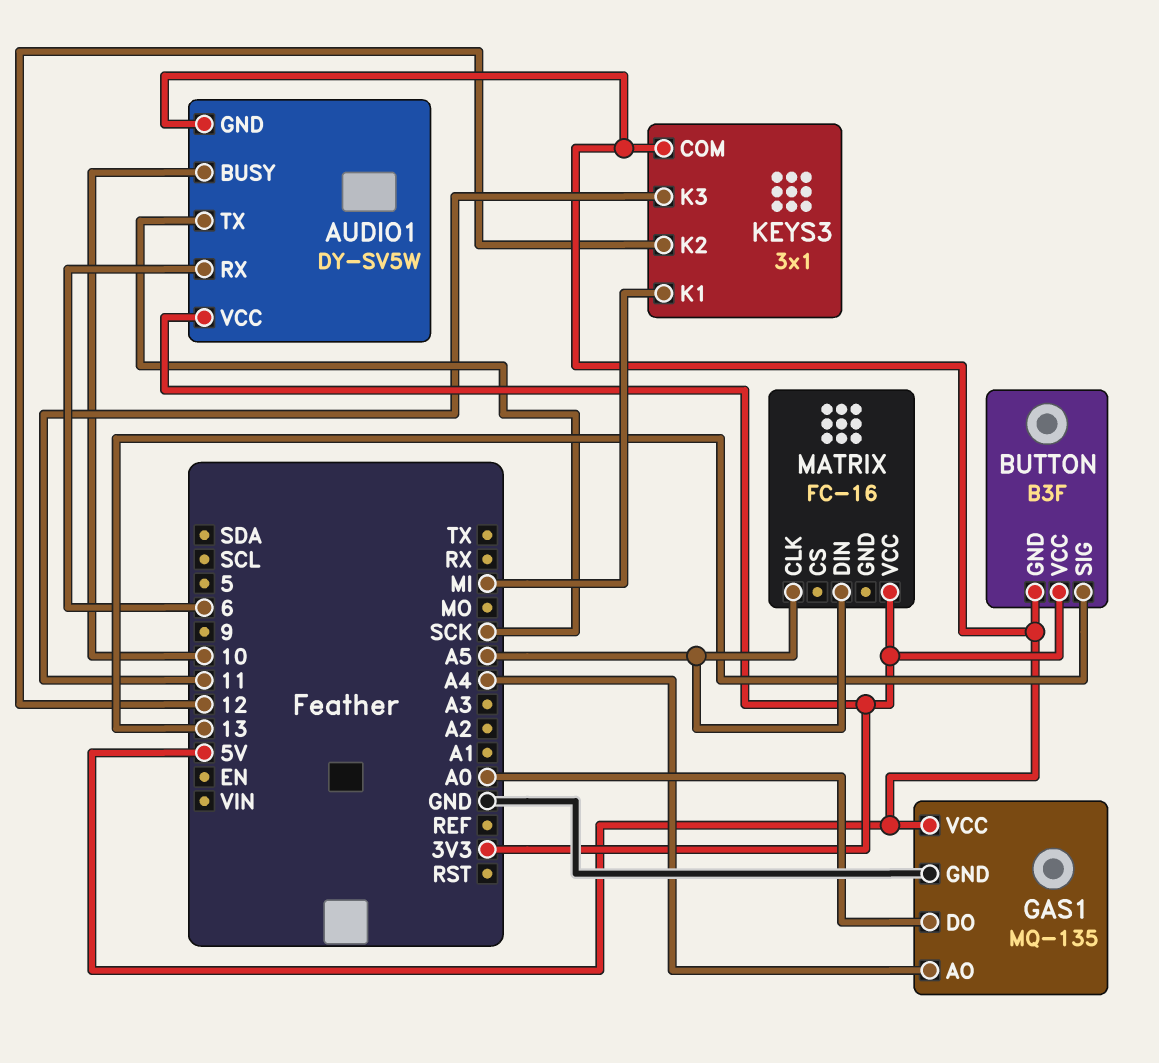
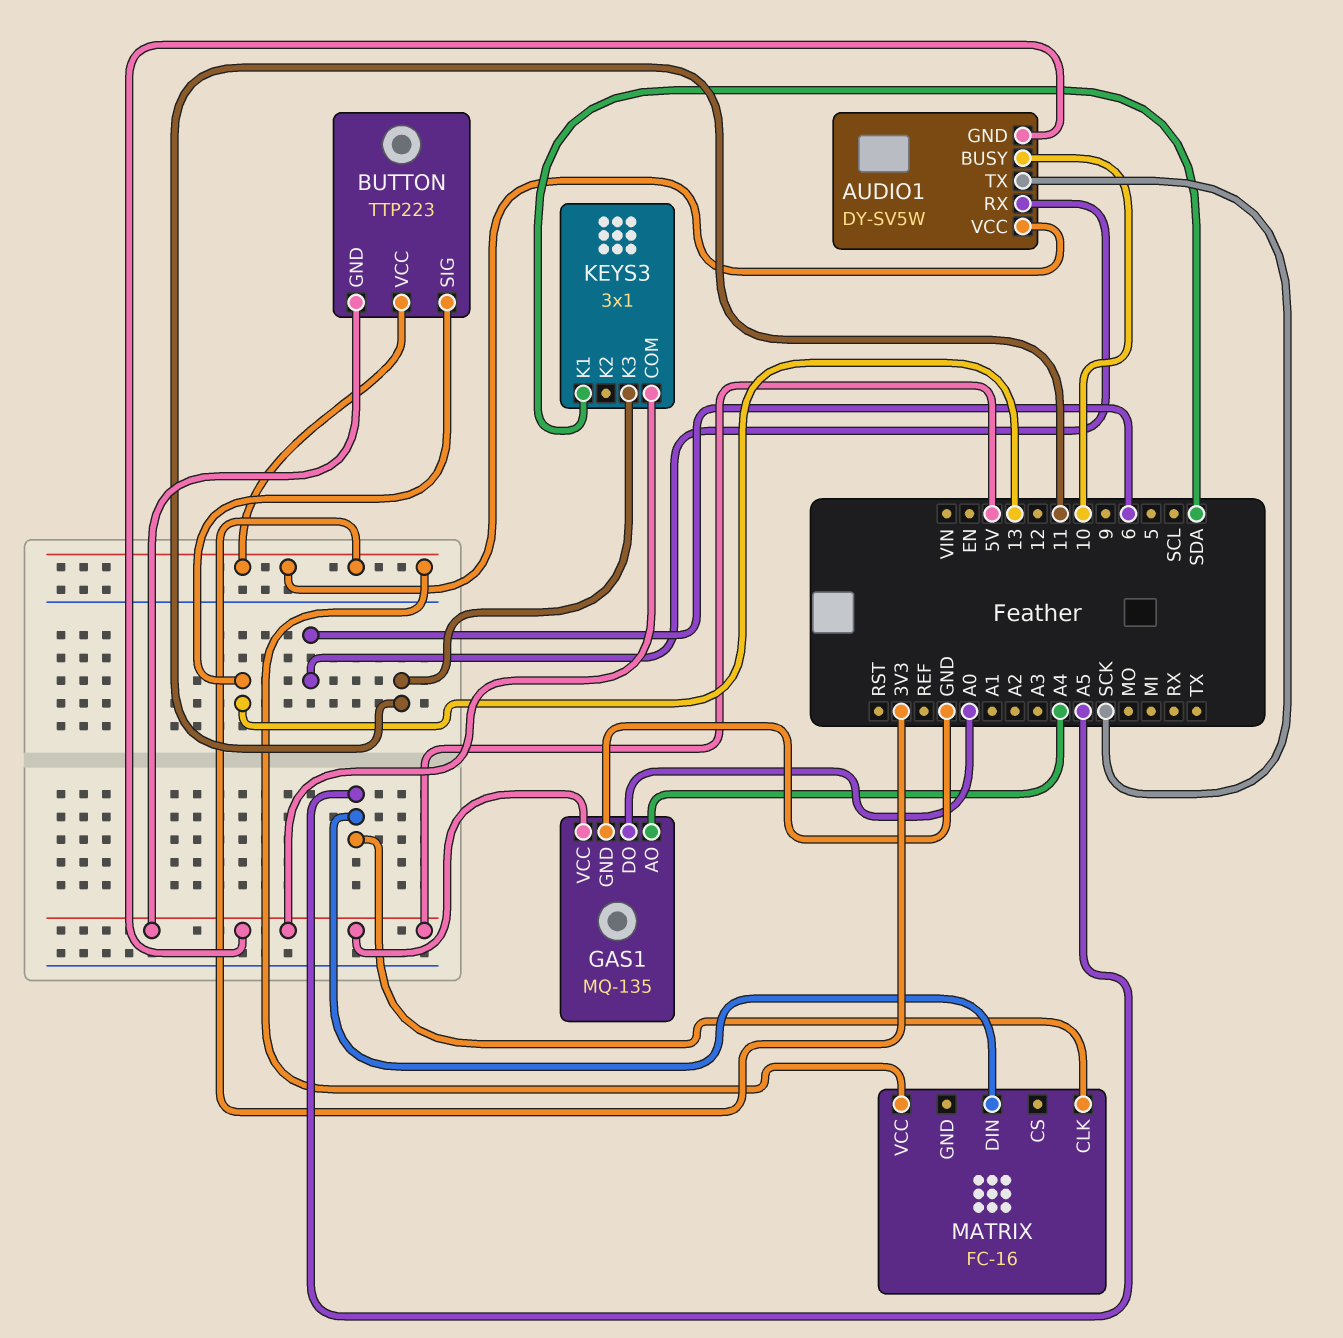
BUTTON: B3F -> TTP223
KEYS3 pin K1: MI -> SDA
KEYS3 pin K2: 12 -> none

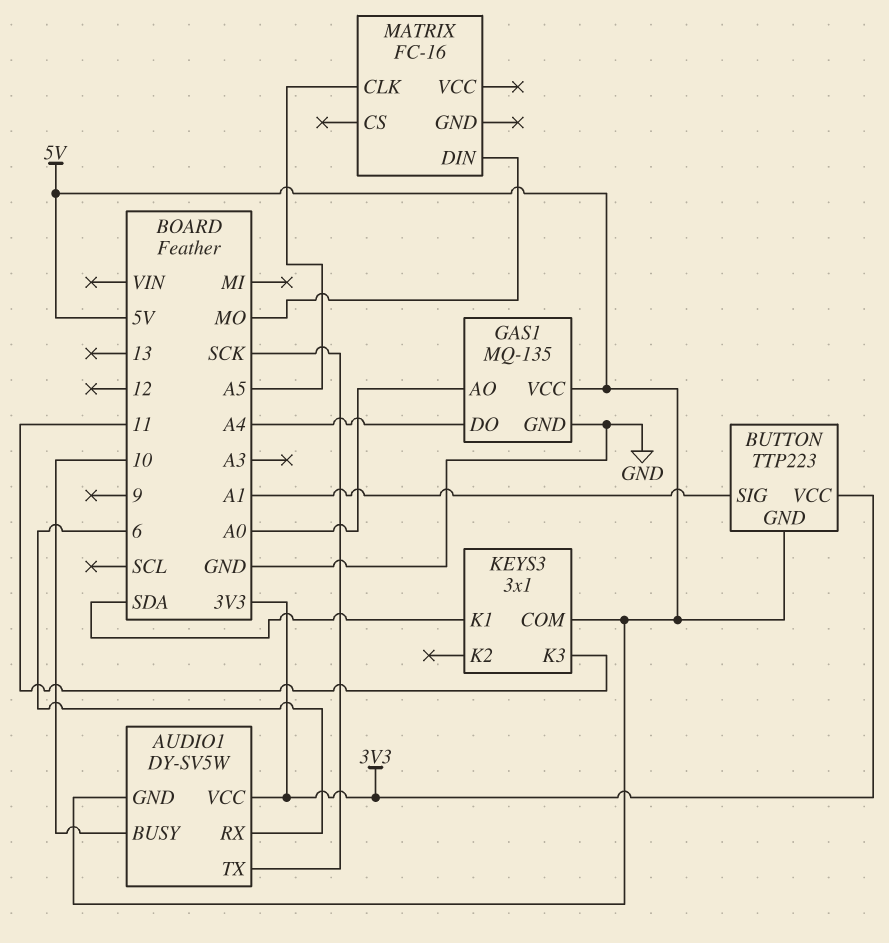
BUTTON pin SIG: 13 -> A1
GAS1 pin AO: A4 -> A0
GAS1 pin DO: A0 -> A4
MATRIX pin DIN: A5 -> MO
MATRIX pin VCC: 3V3 -> none

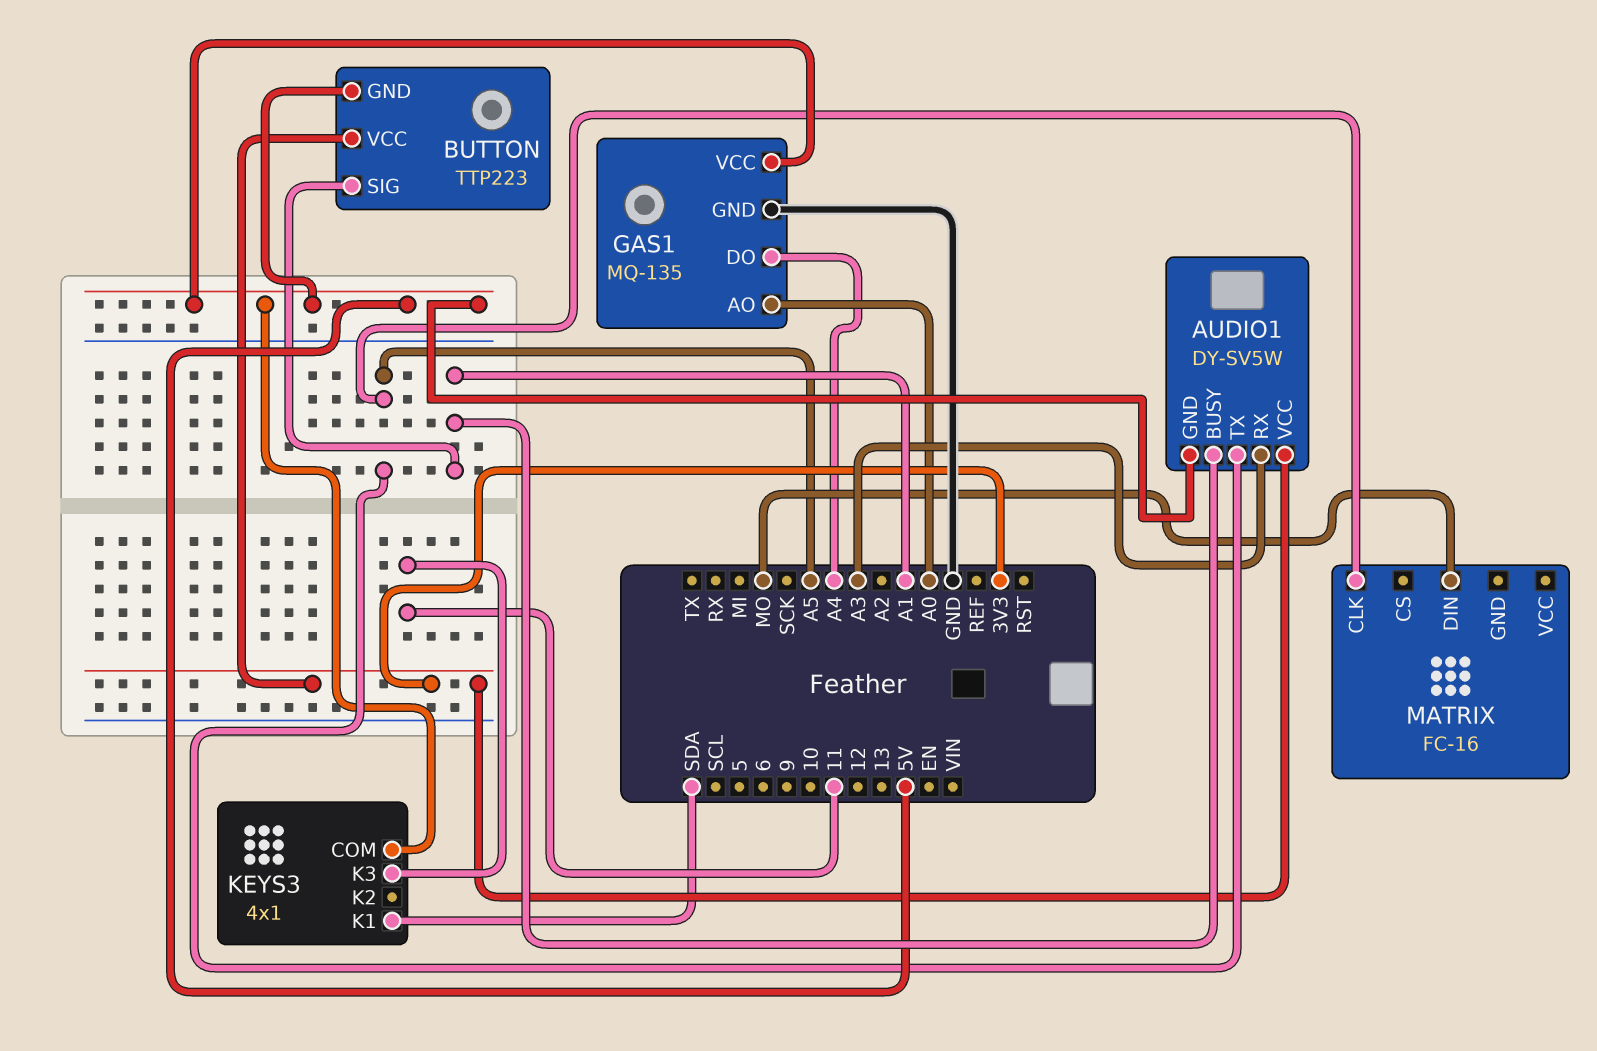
AUDIO1 pin BUSY: 10 -> A1
AUDIO1 pin RX: 6 -> A3
AUDIO1 pin TX: SCK -> A5
KEYS3: 3x1 -> 4x1

